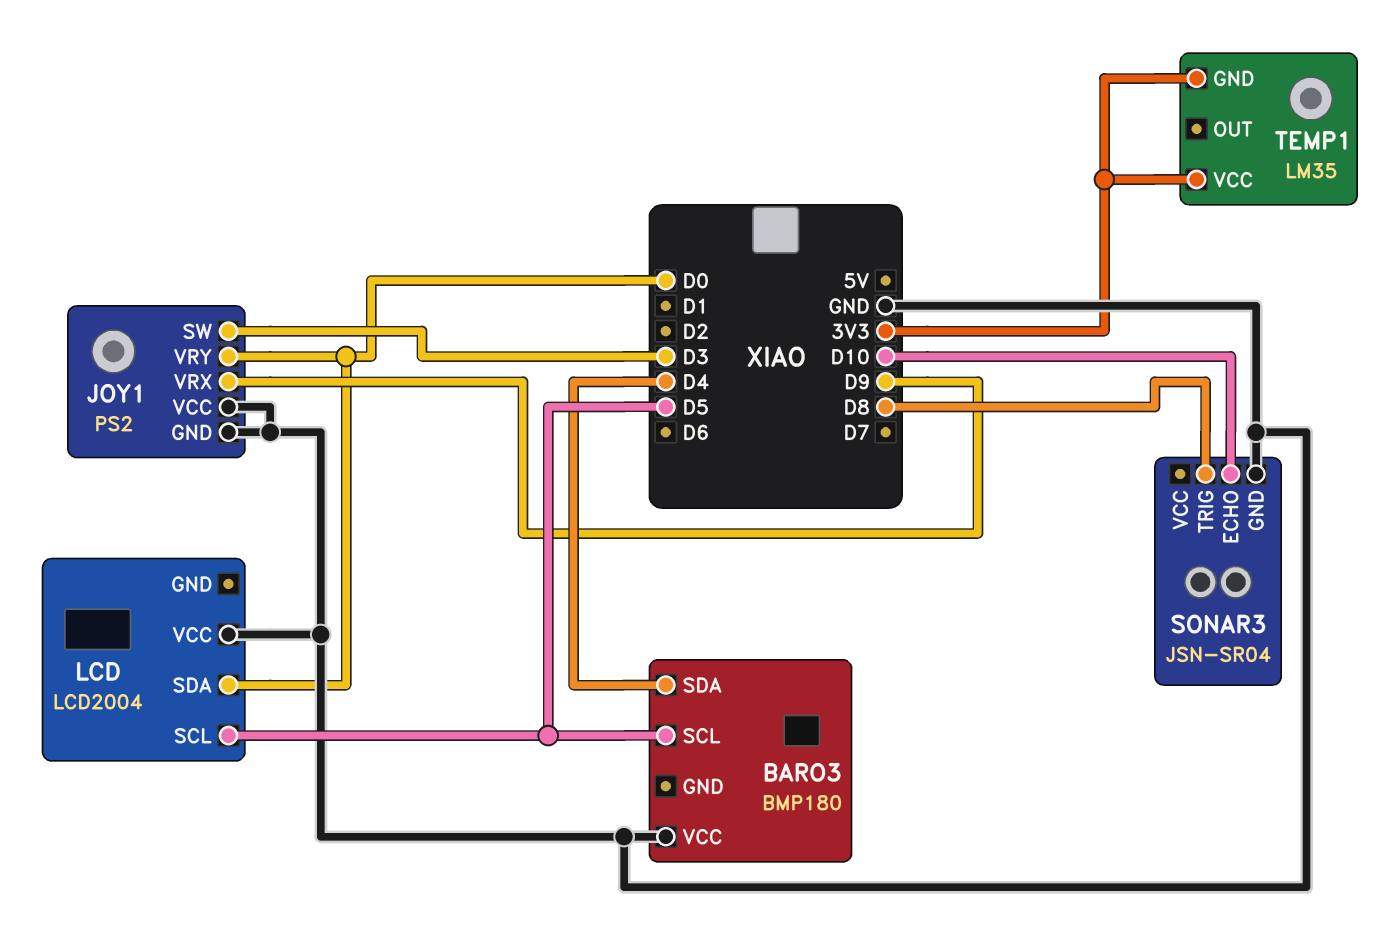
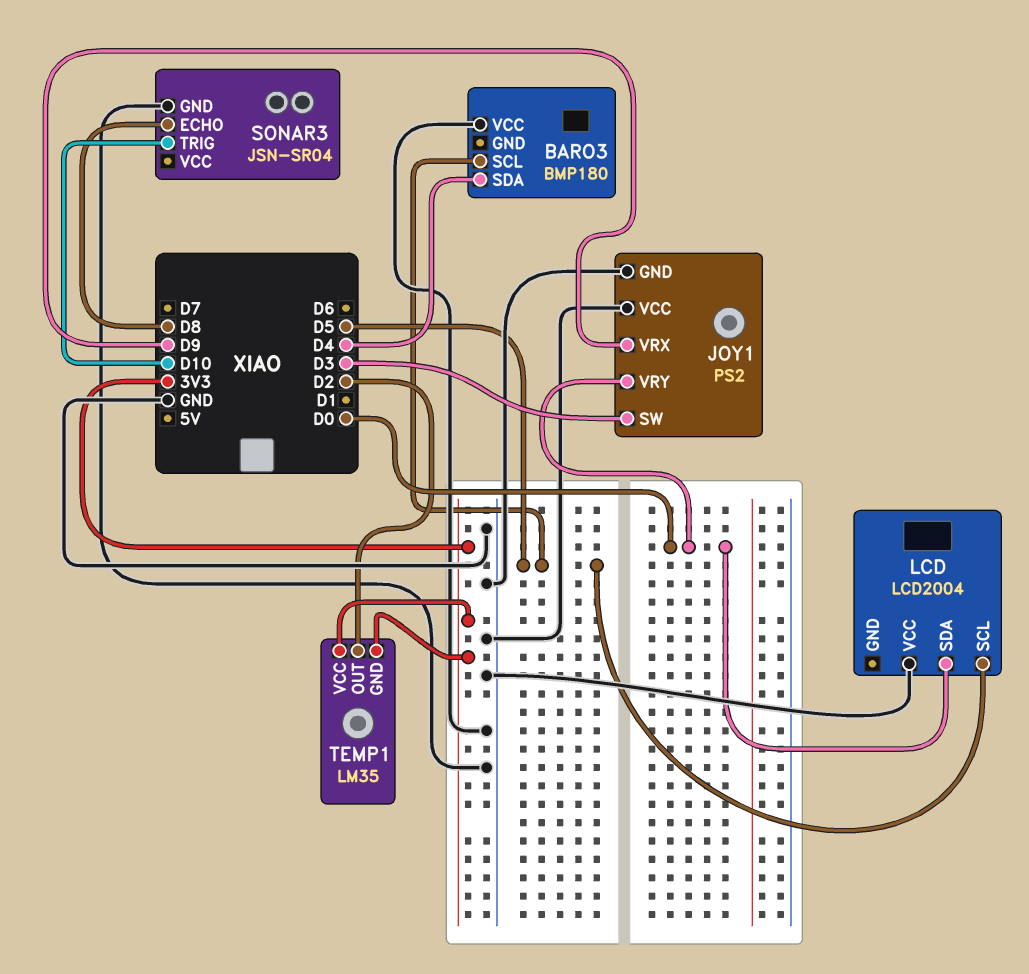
SONAR3 pin ECHO: D10 -> D8
SONAR3 pin TRIG: D8 -> D10
TEMP1 pin OUT: none -> D2

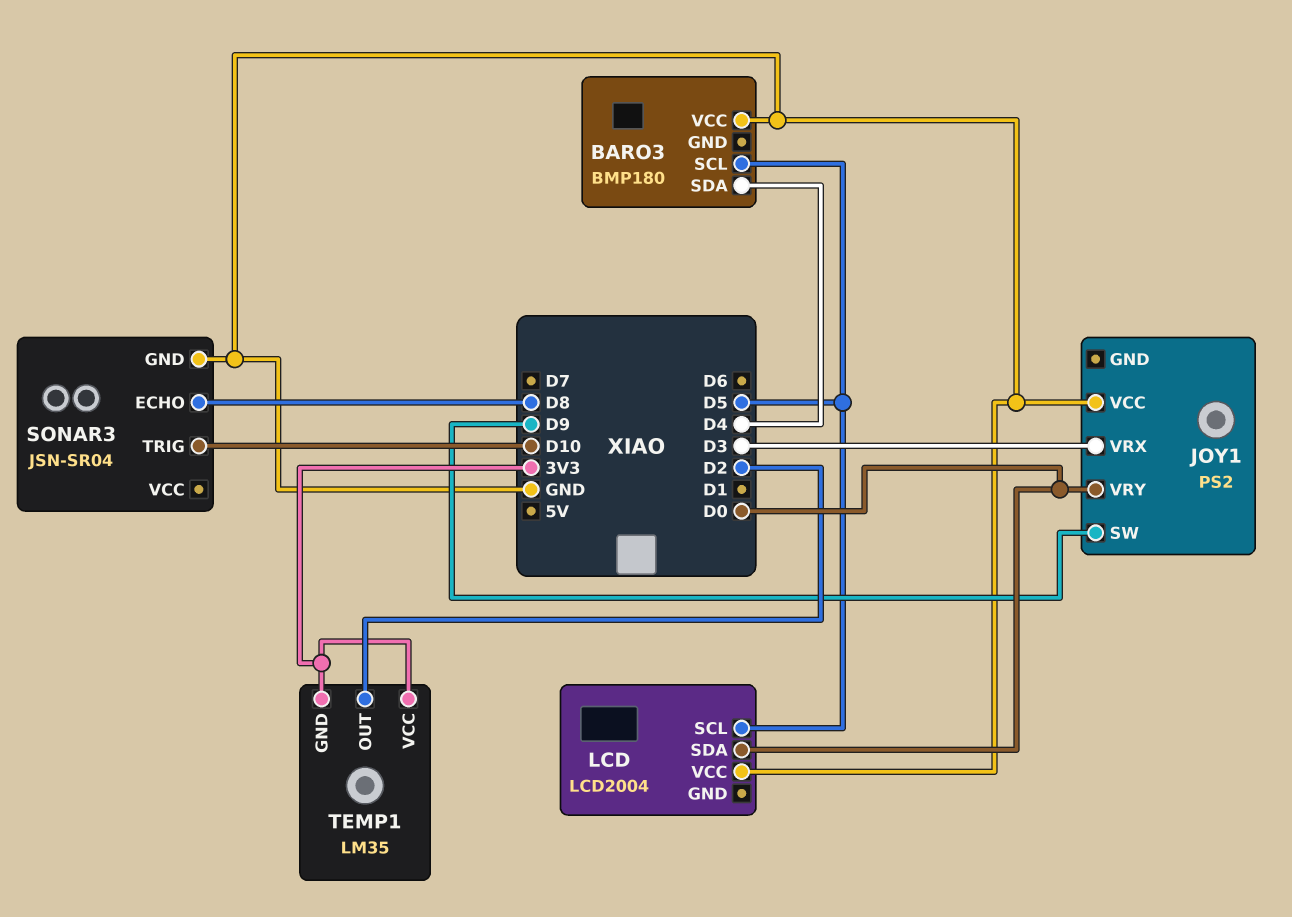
JOY1 pin GND: GND -> none
JOY1 pin SW: D3 -> D9
JOY1 pin VRX: D9 -> D3

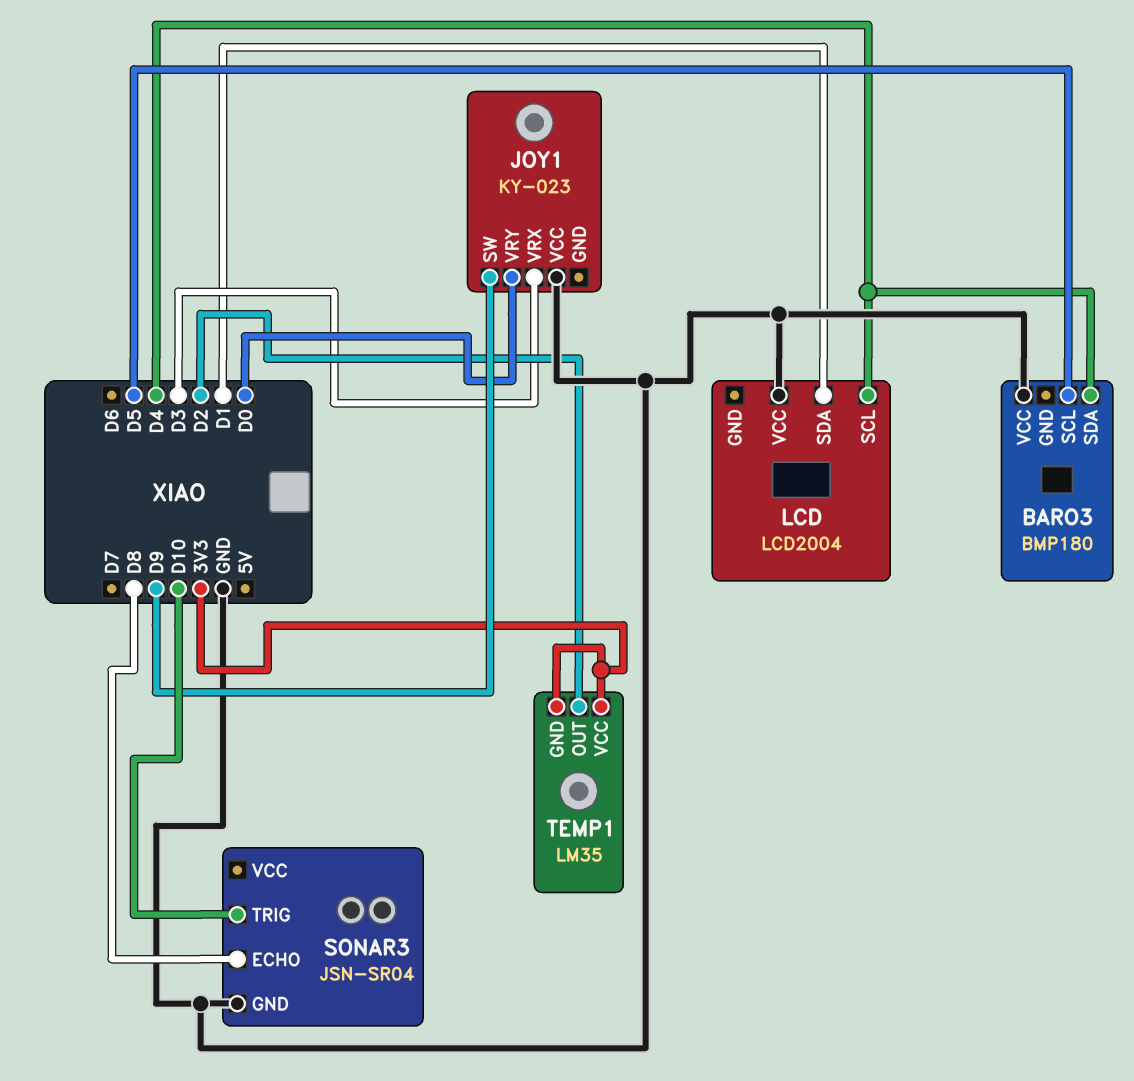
JOY1: PS2 -> KY-023
LCD pin SCL: D5 -> D4
LCD pin SDA: D0 -> D1

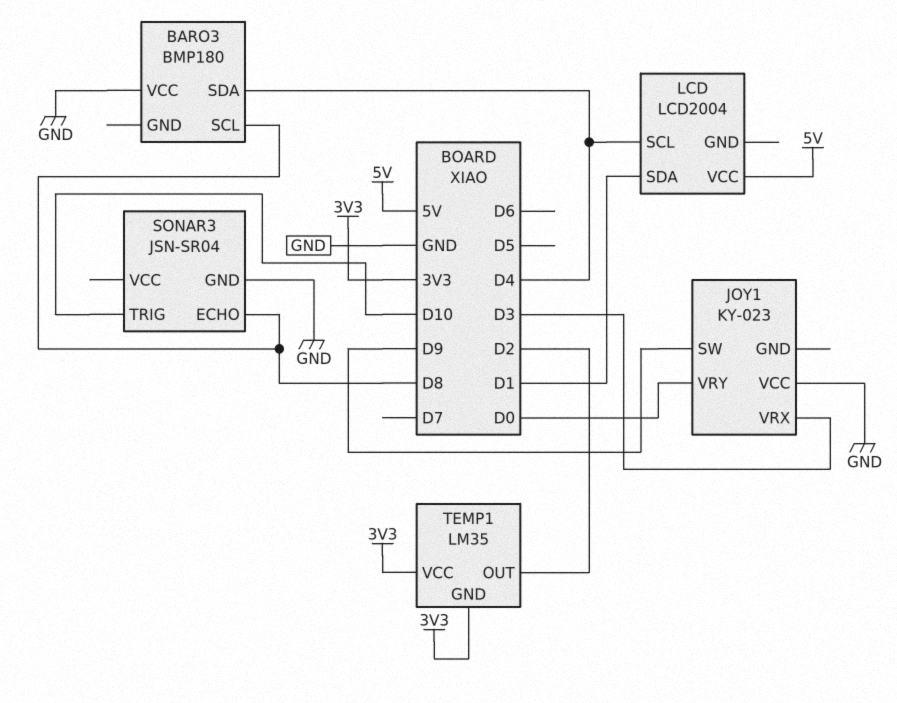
BARO3 pin SCL: D5 -> D8
LCD pin VCC: GND -> 5V

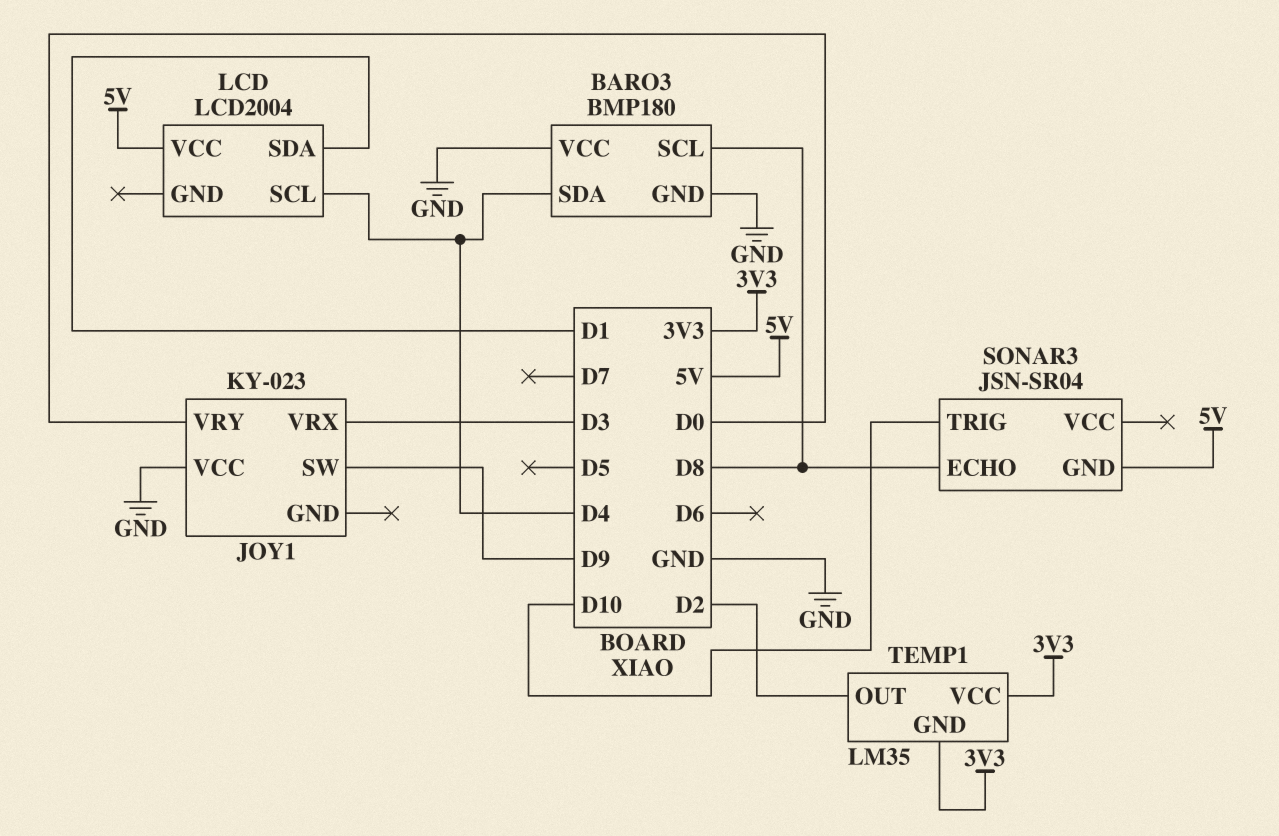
BARO3 pin GND: none -> GND
SONAR3 pin GND: GND -> 5V

